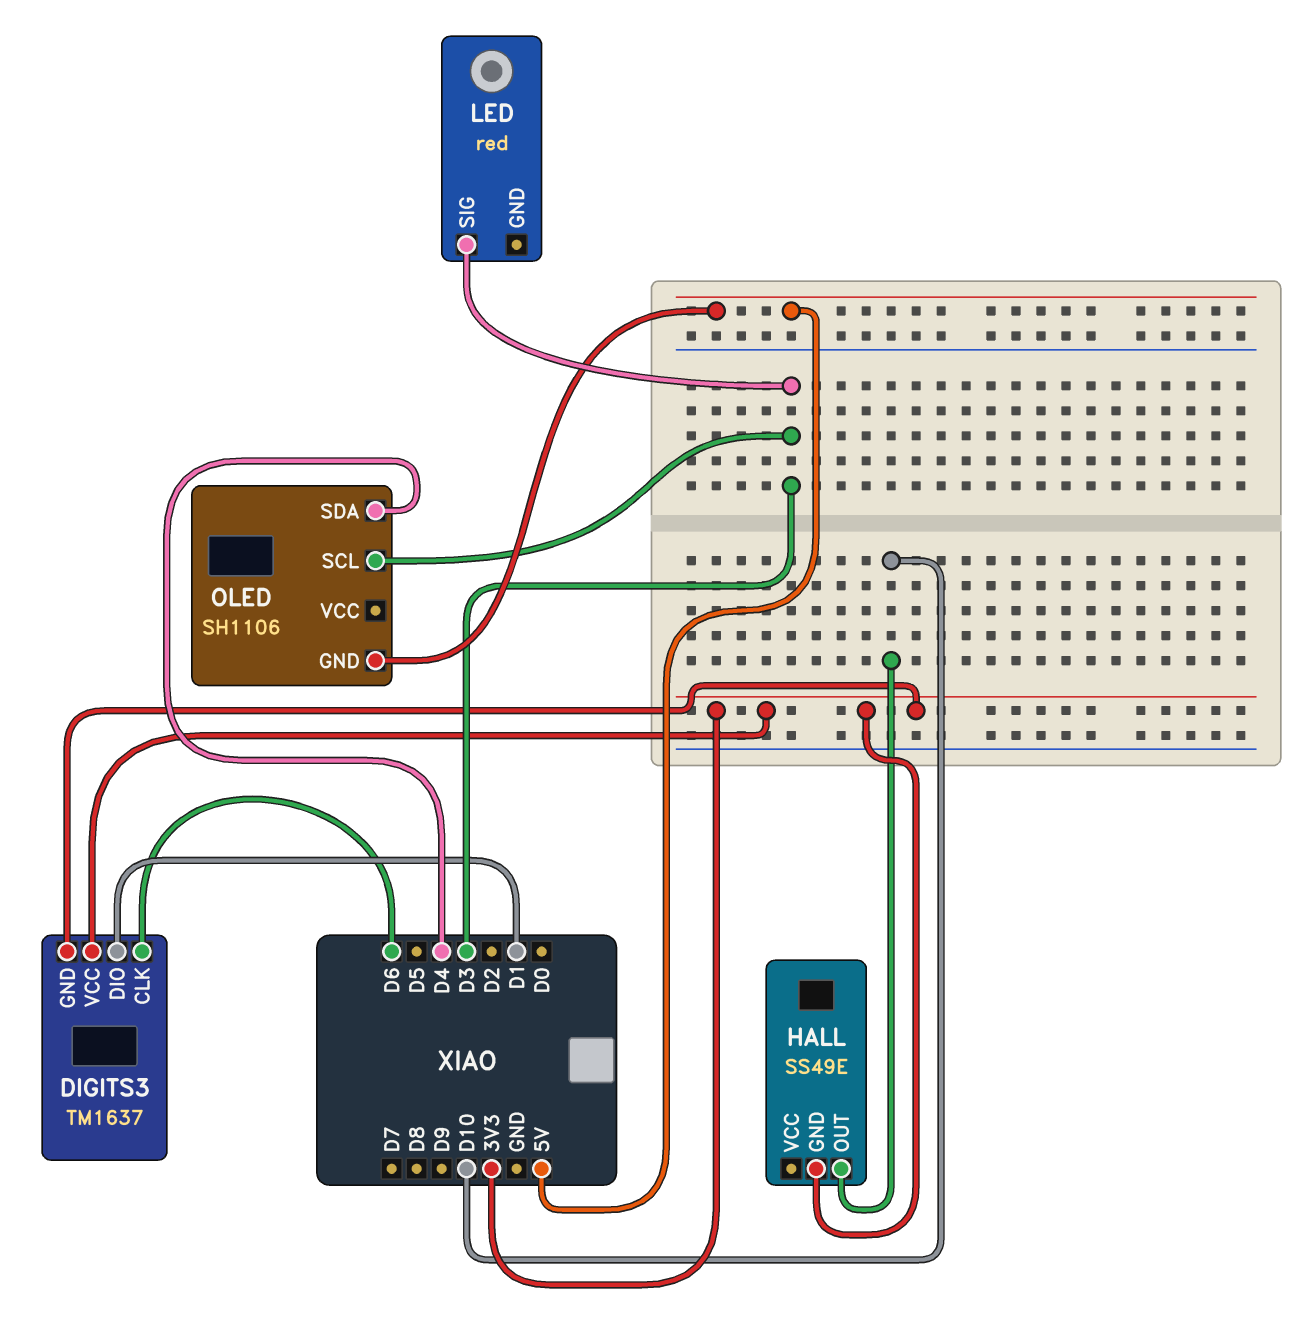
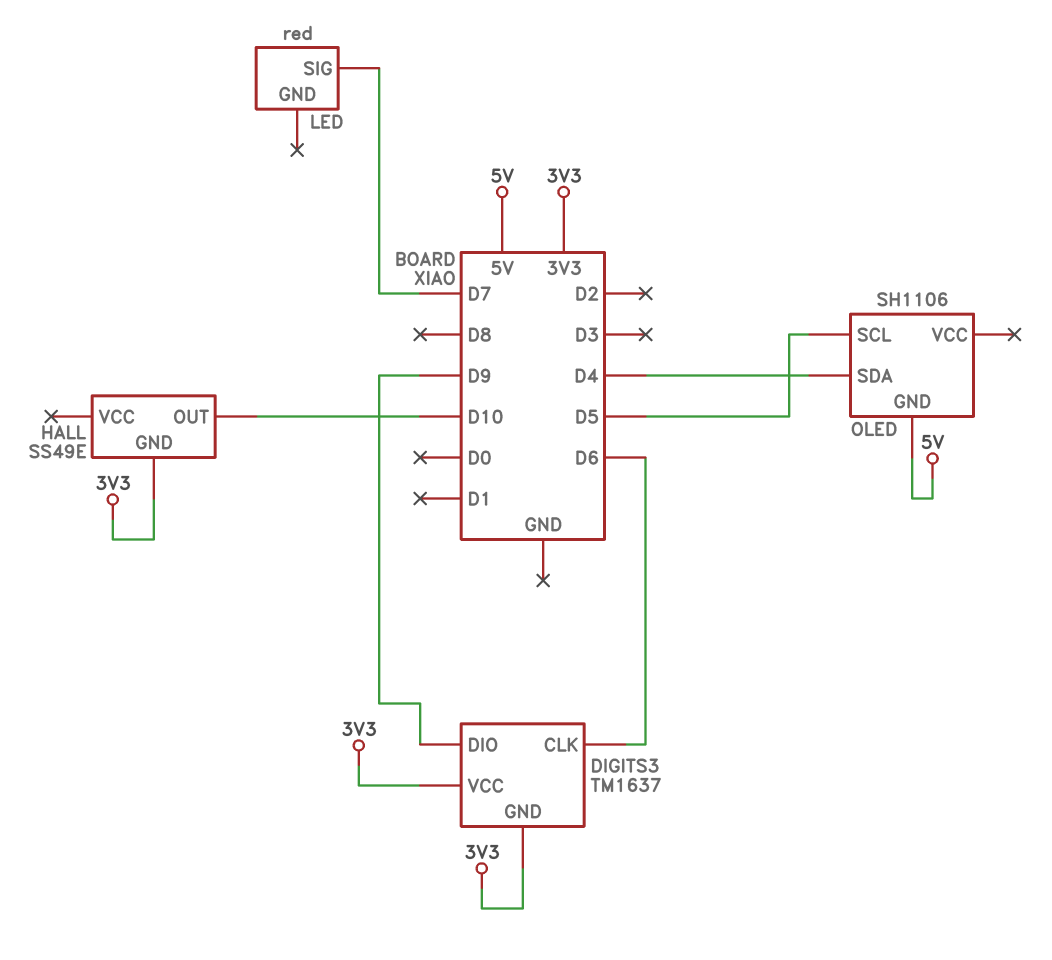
DIGITS3 pin DIO: D1 -> D9
LED pin SIG: D3 -> D7
OLED pin SCL: D3 -> D5

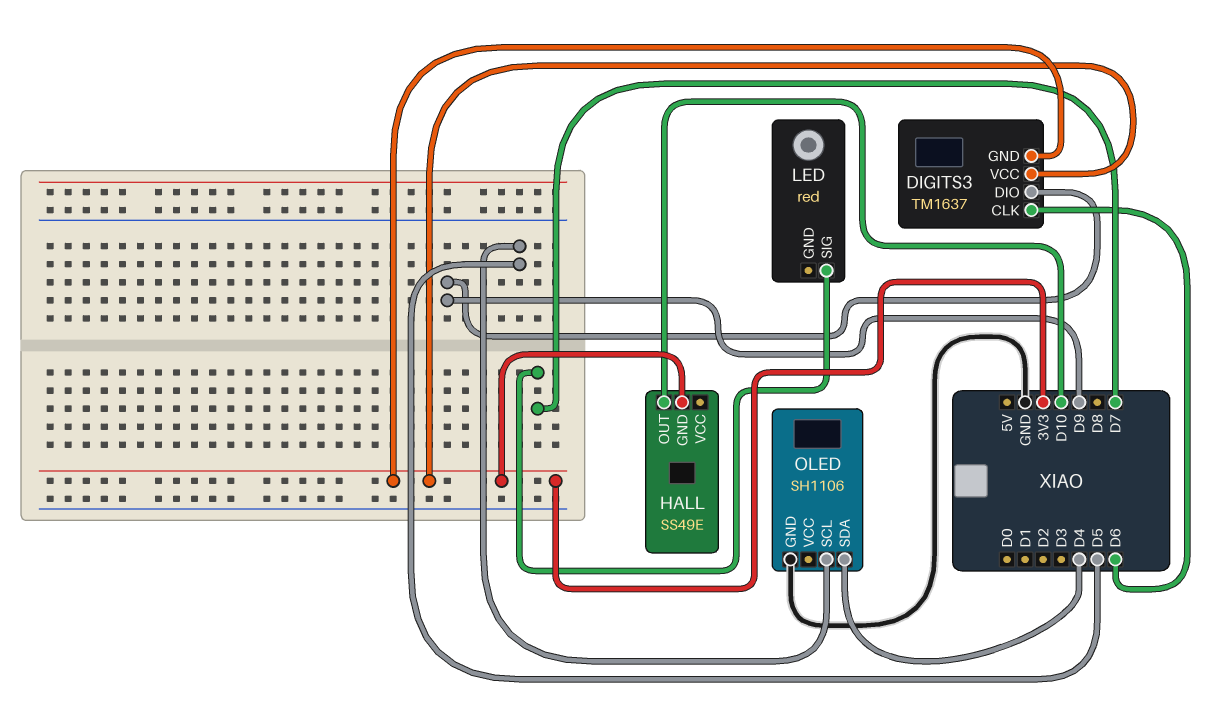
OLED pin GND: 5V -> GND

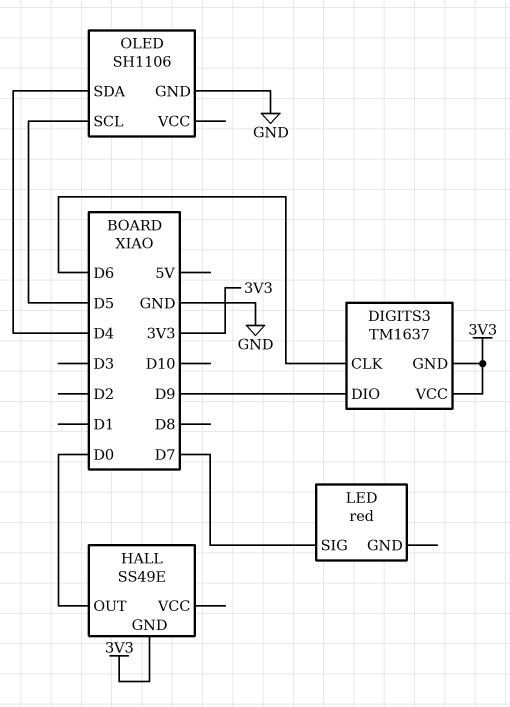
HALL pin OUT: D10 -> D0

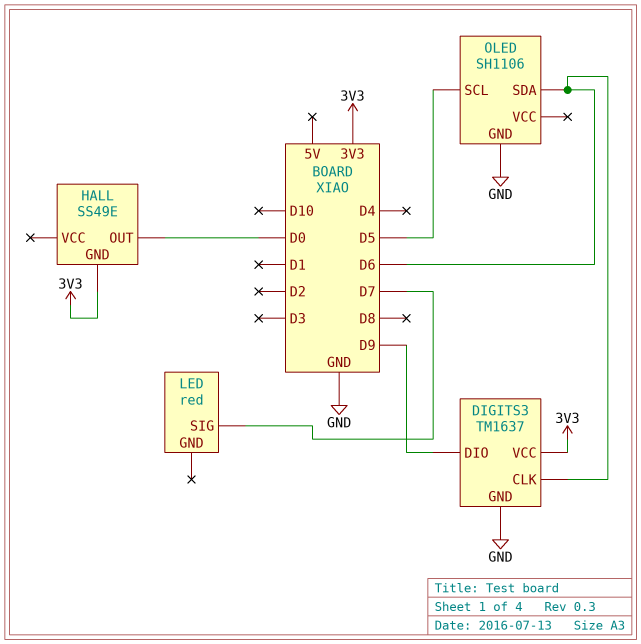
DIGITS3 pin GND: 3V3 -> GND
OLED pin SDA: D4 -> D6

